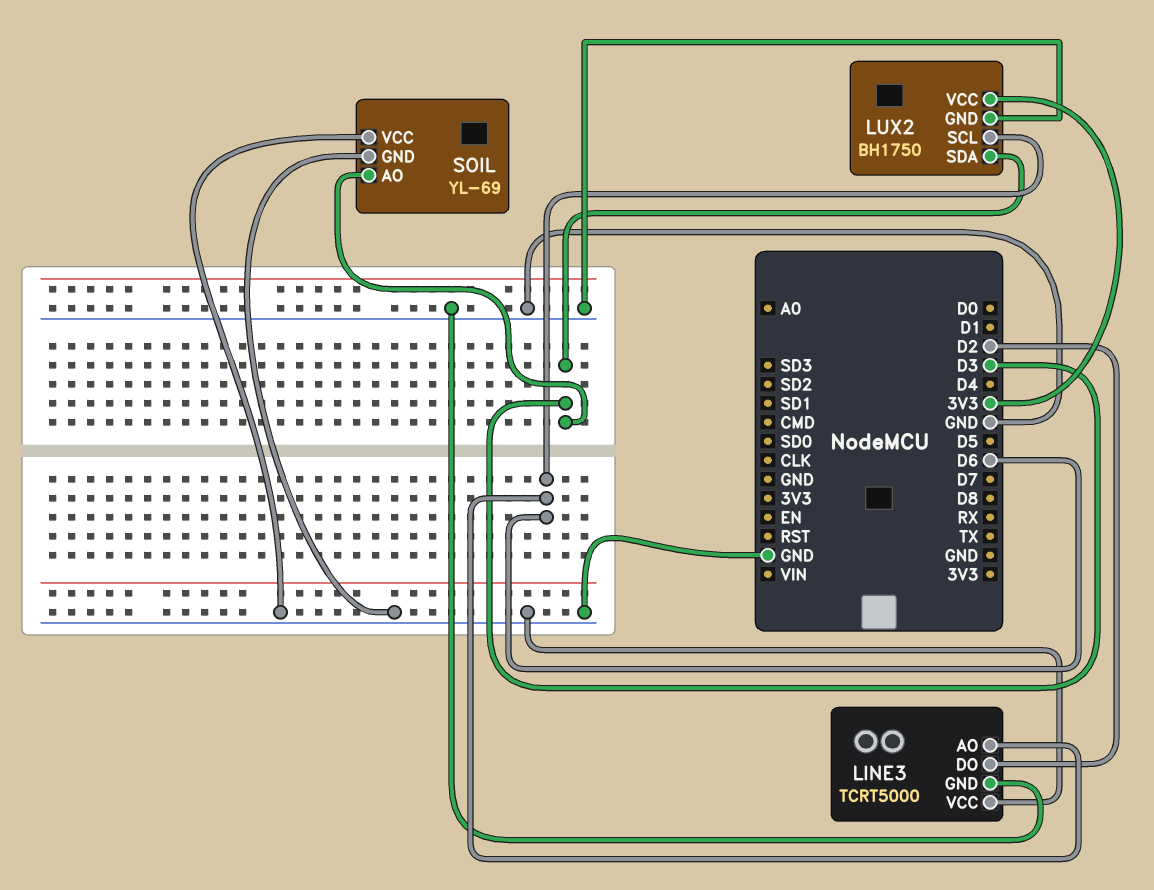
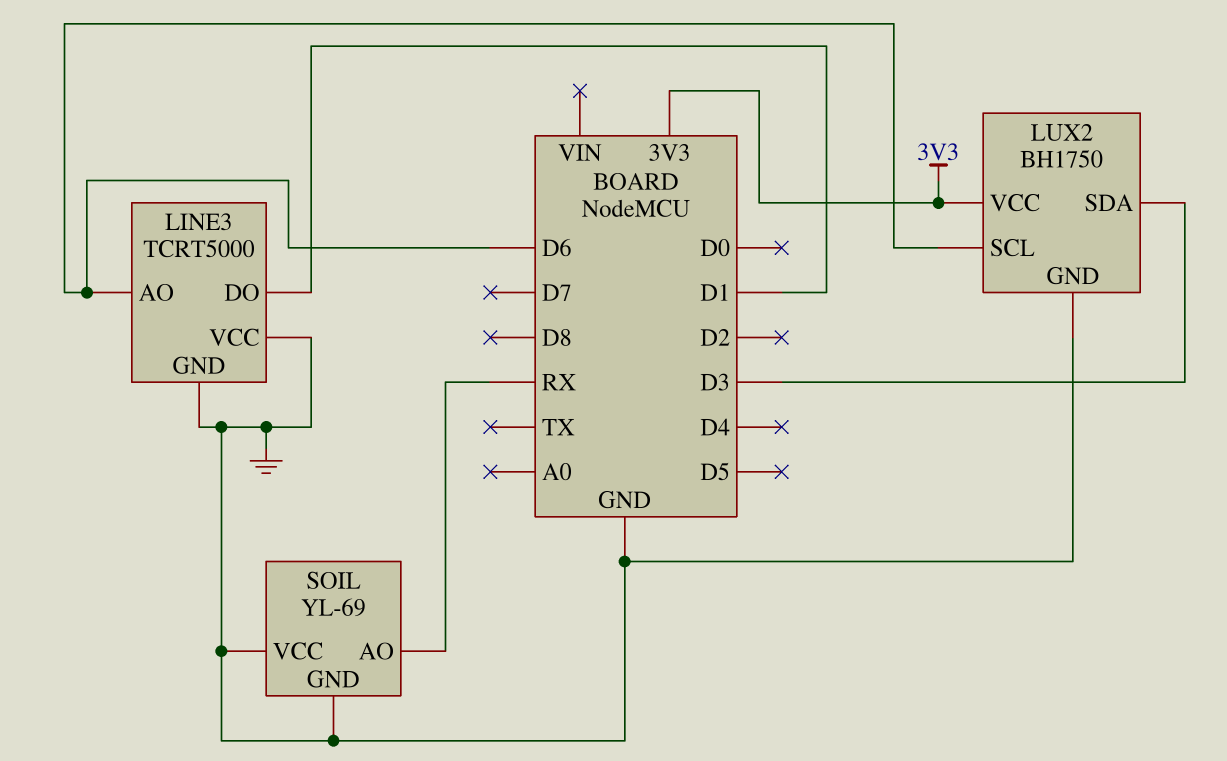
LINE3 pin DO: D2 -> D1
SOIL pin AO: D3 -> RX

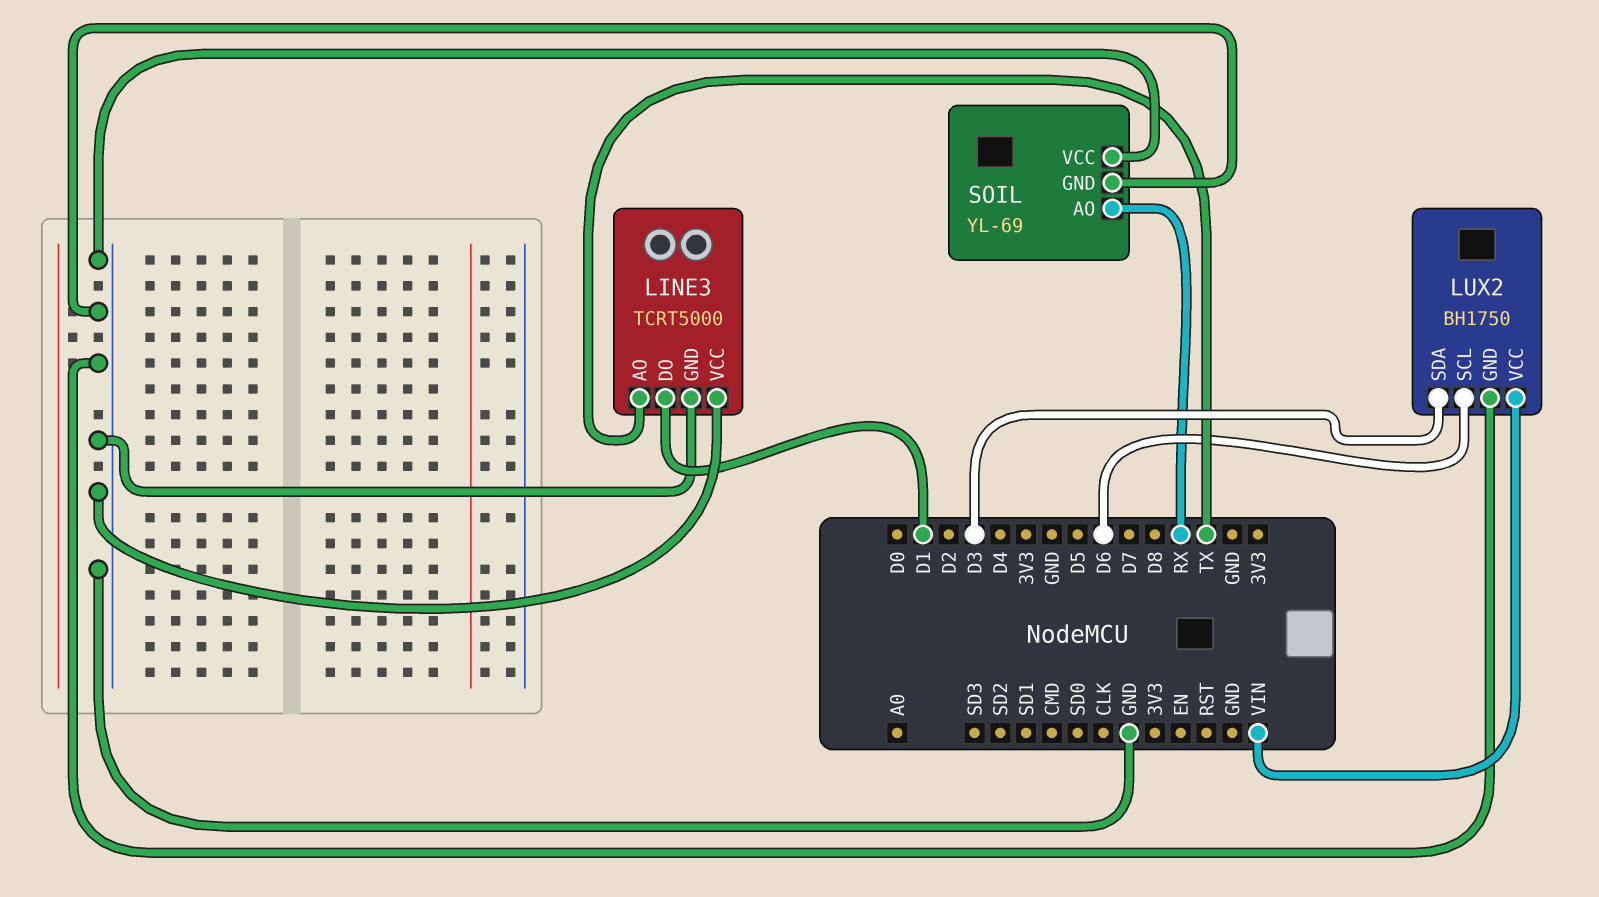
LINE3 pin AO: D6 -> TX
LUX2 pin VCC: 3V3 -> VIN

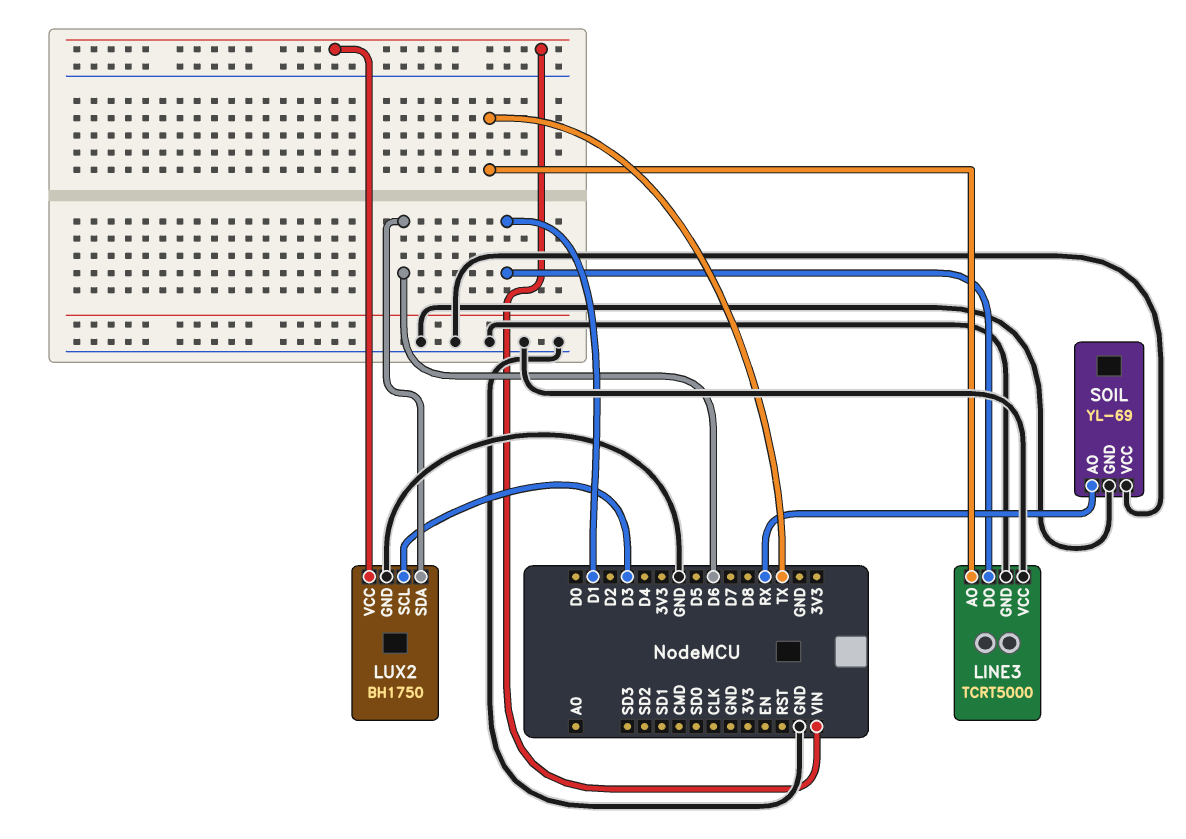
LUX2 pin SCL: D6 -> D3
LUX2 pin SDA: D3 -> D6

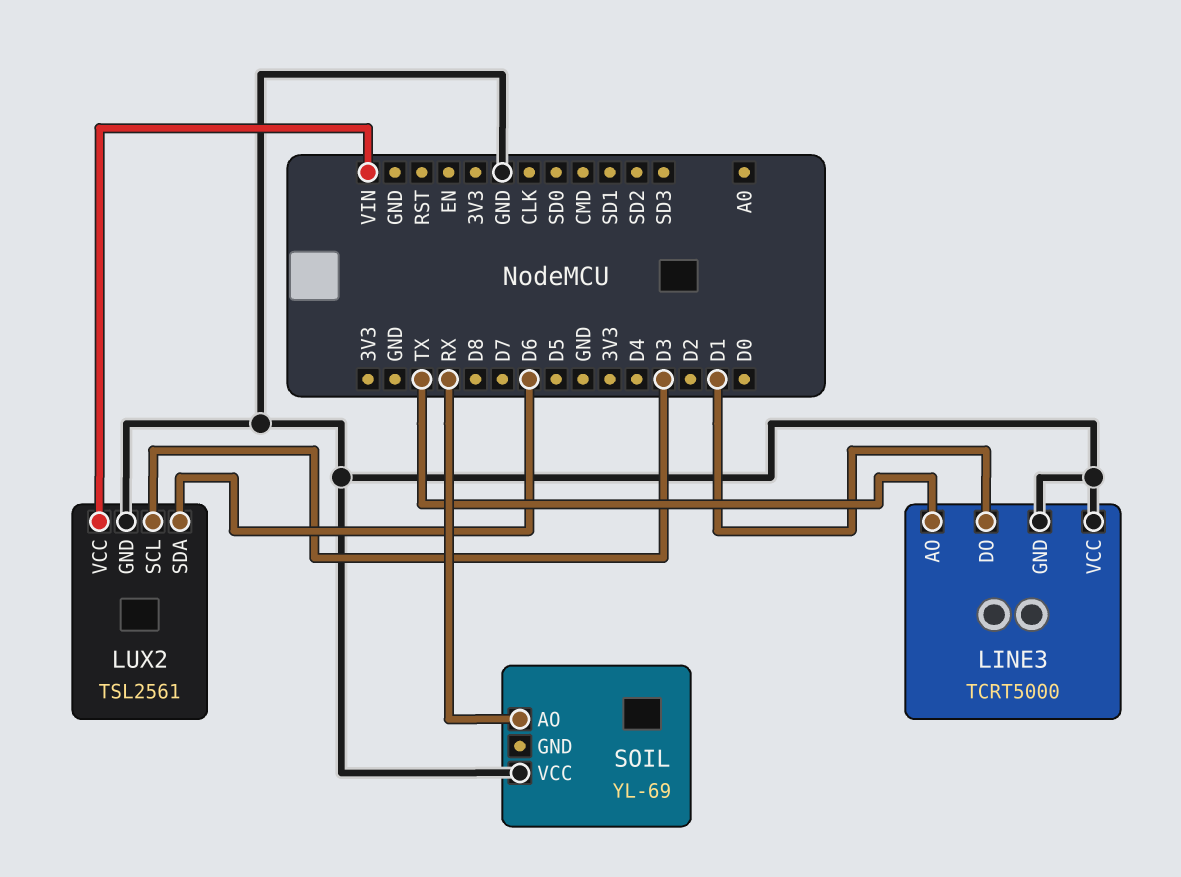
LUX2: BH1750 -> TSL2561
SOIL pin GND: GND -> none

